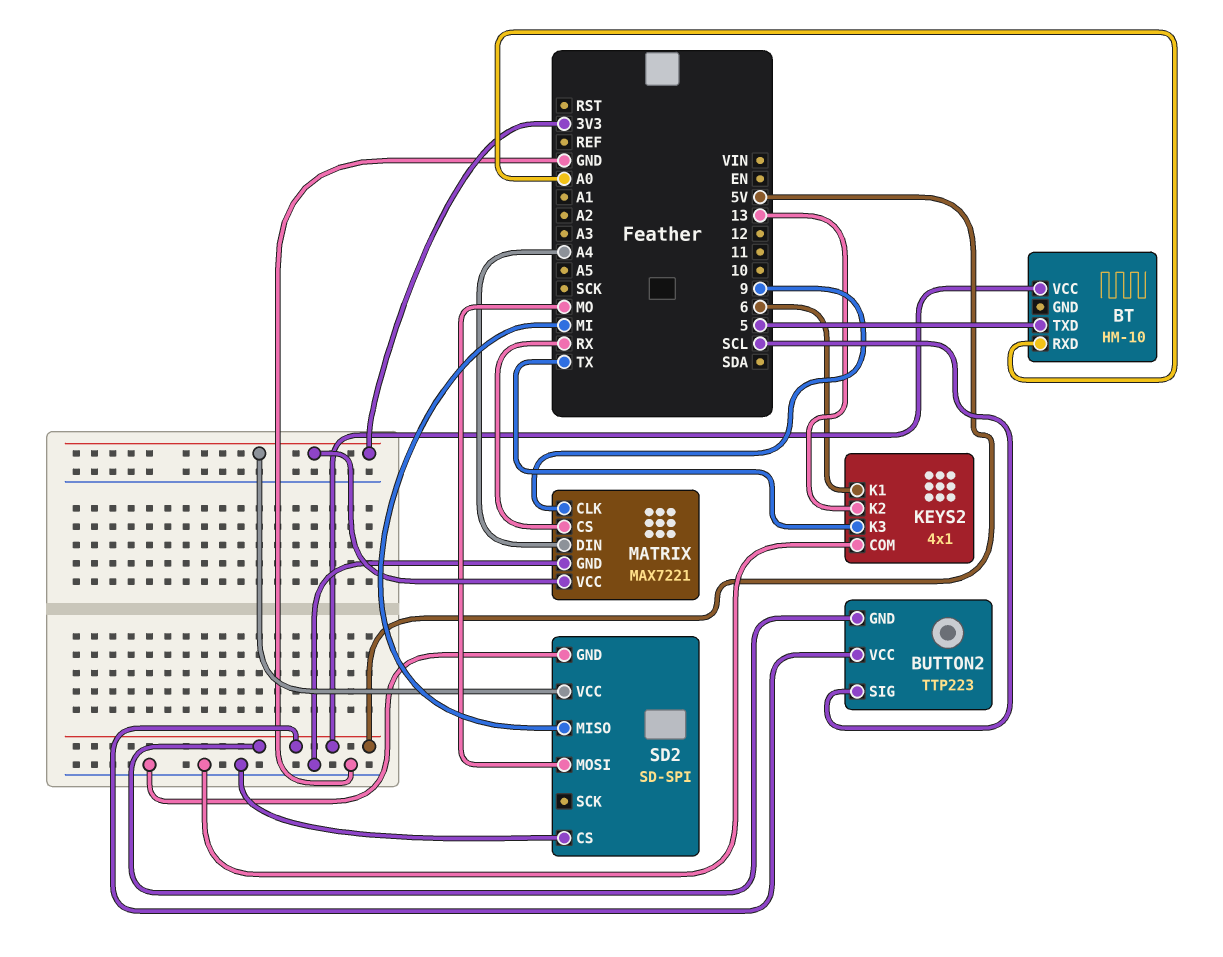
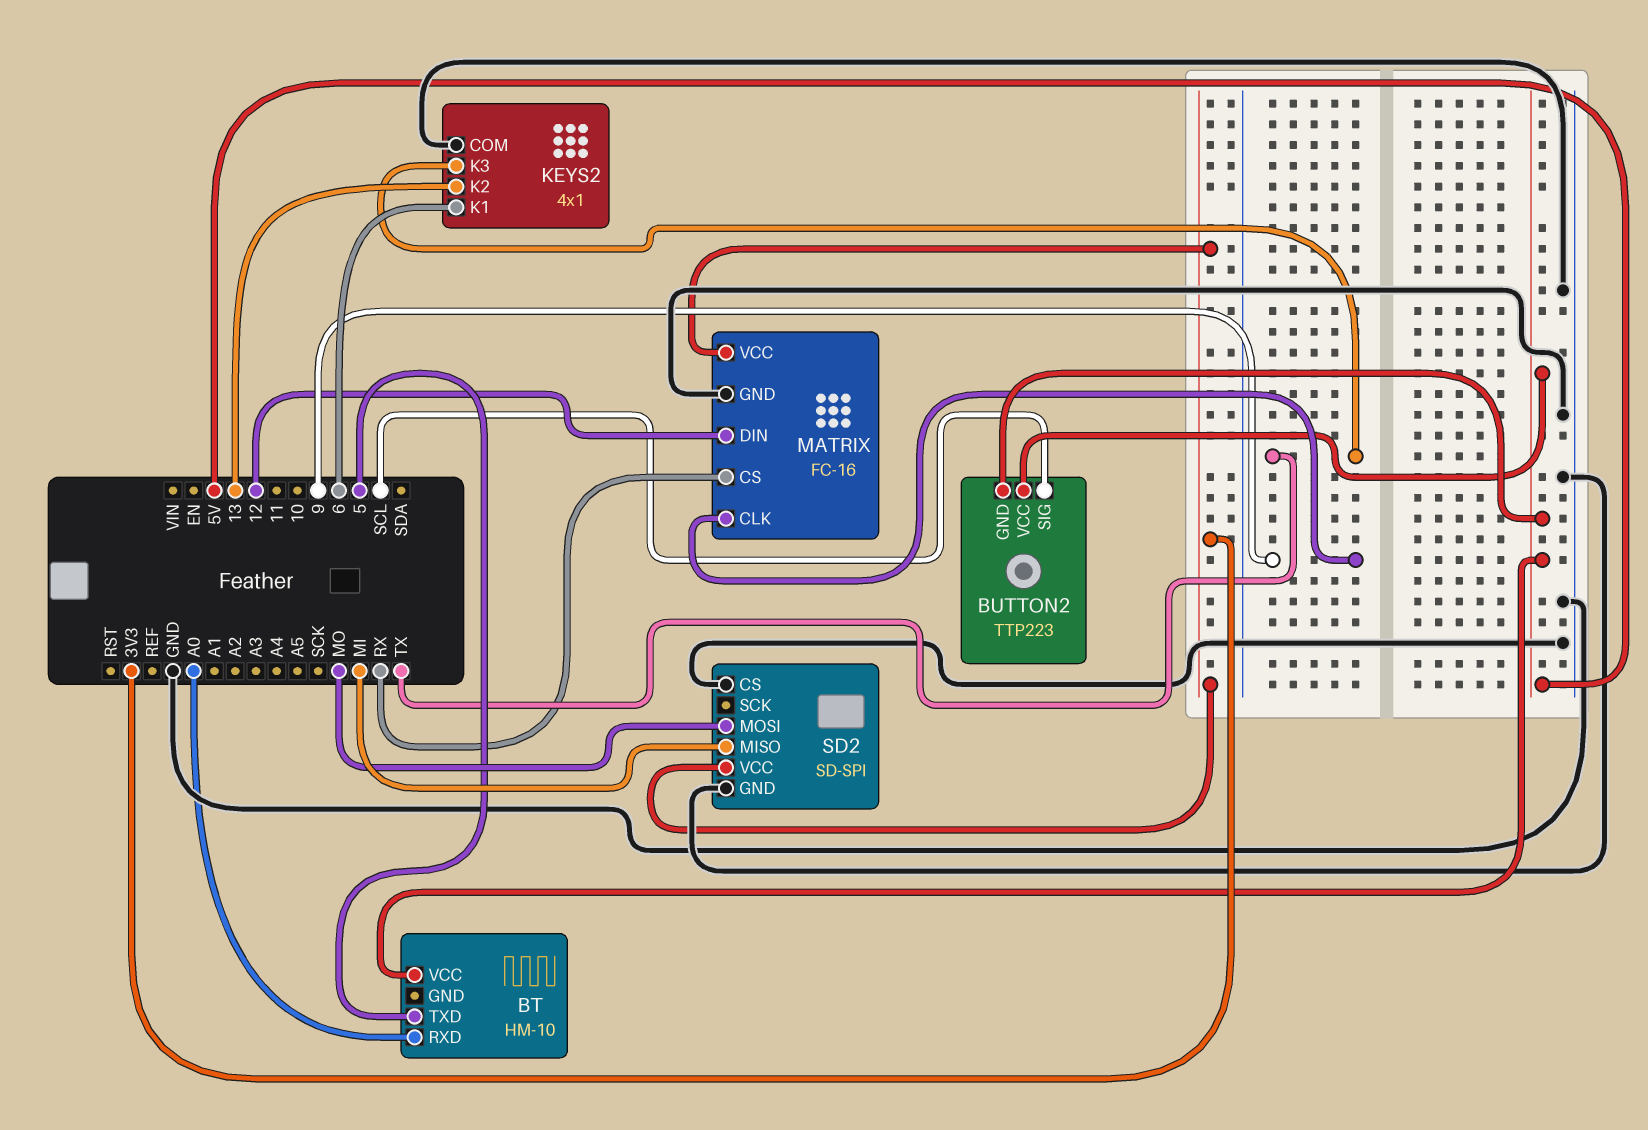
MATRIX: MAX7221 -> FC-16
MATRIX pin DIN: A4 -> 12

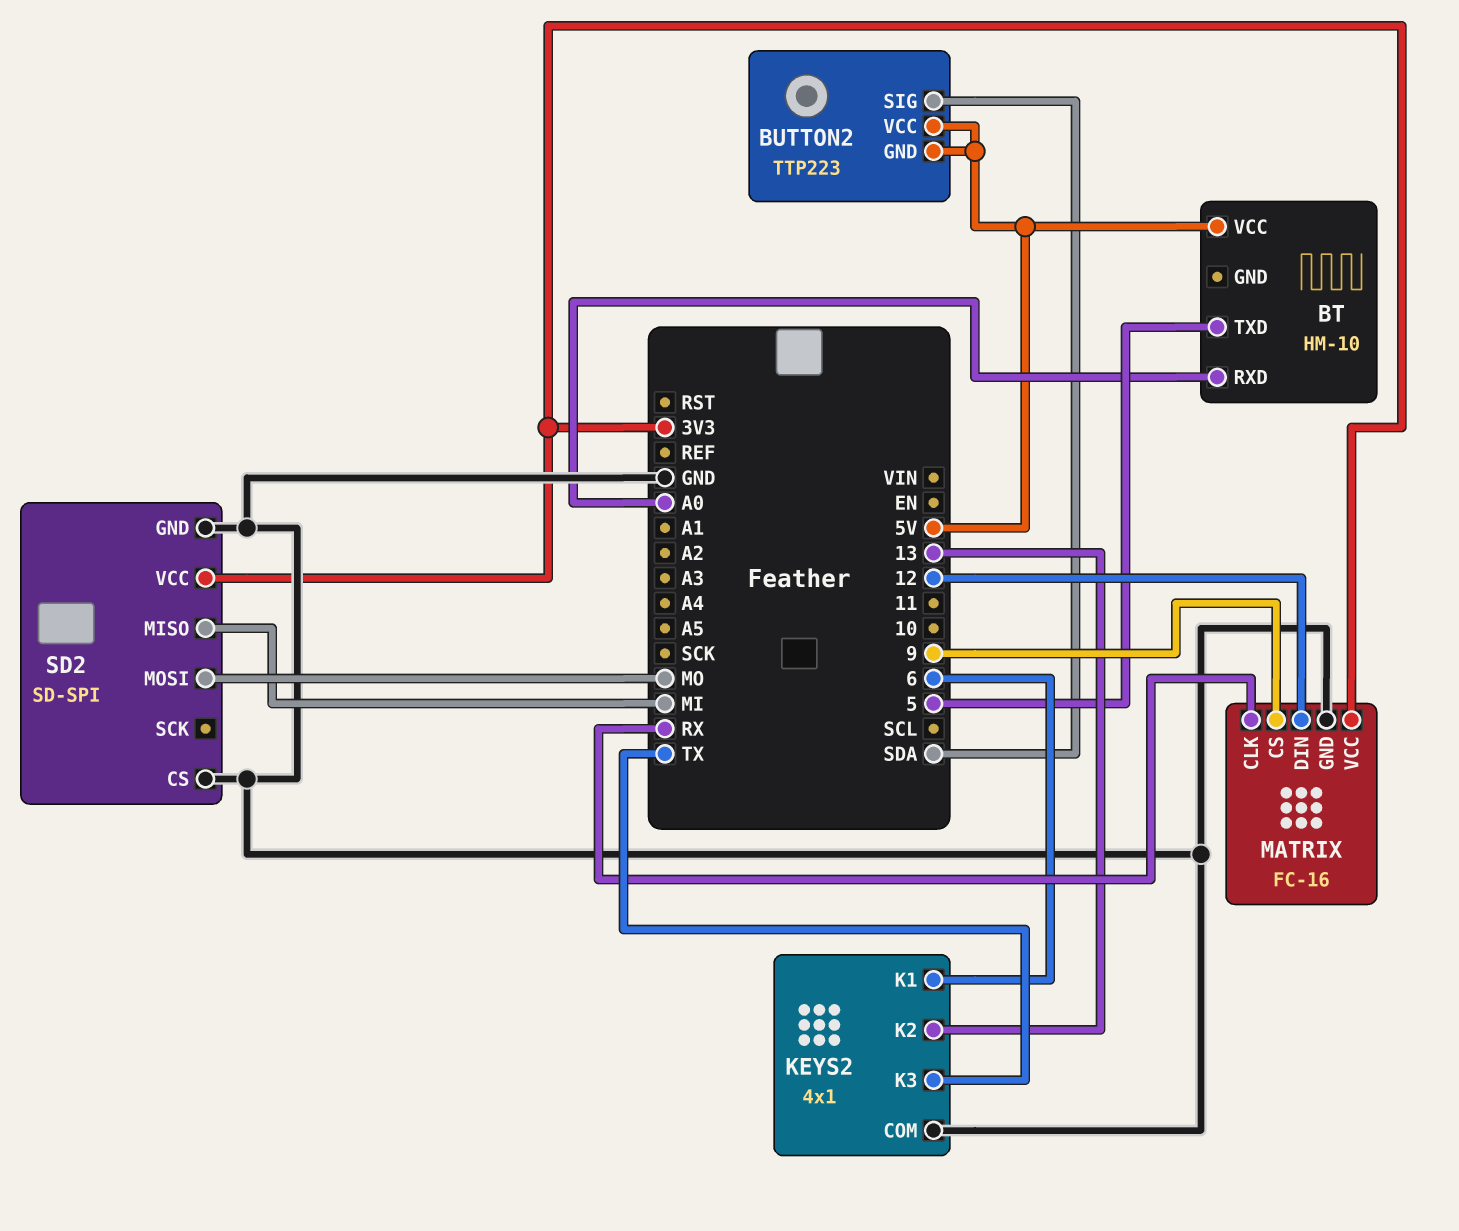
BUTTON2 pin SIG: SCL -> SDA
MATRIX pin CLK: 9 -> RX
MATRIX pin CS: RX -> 9

